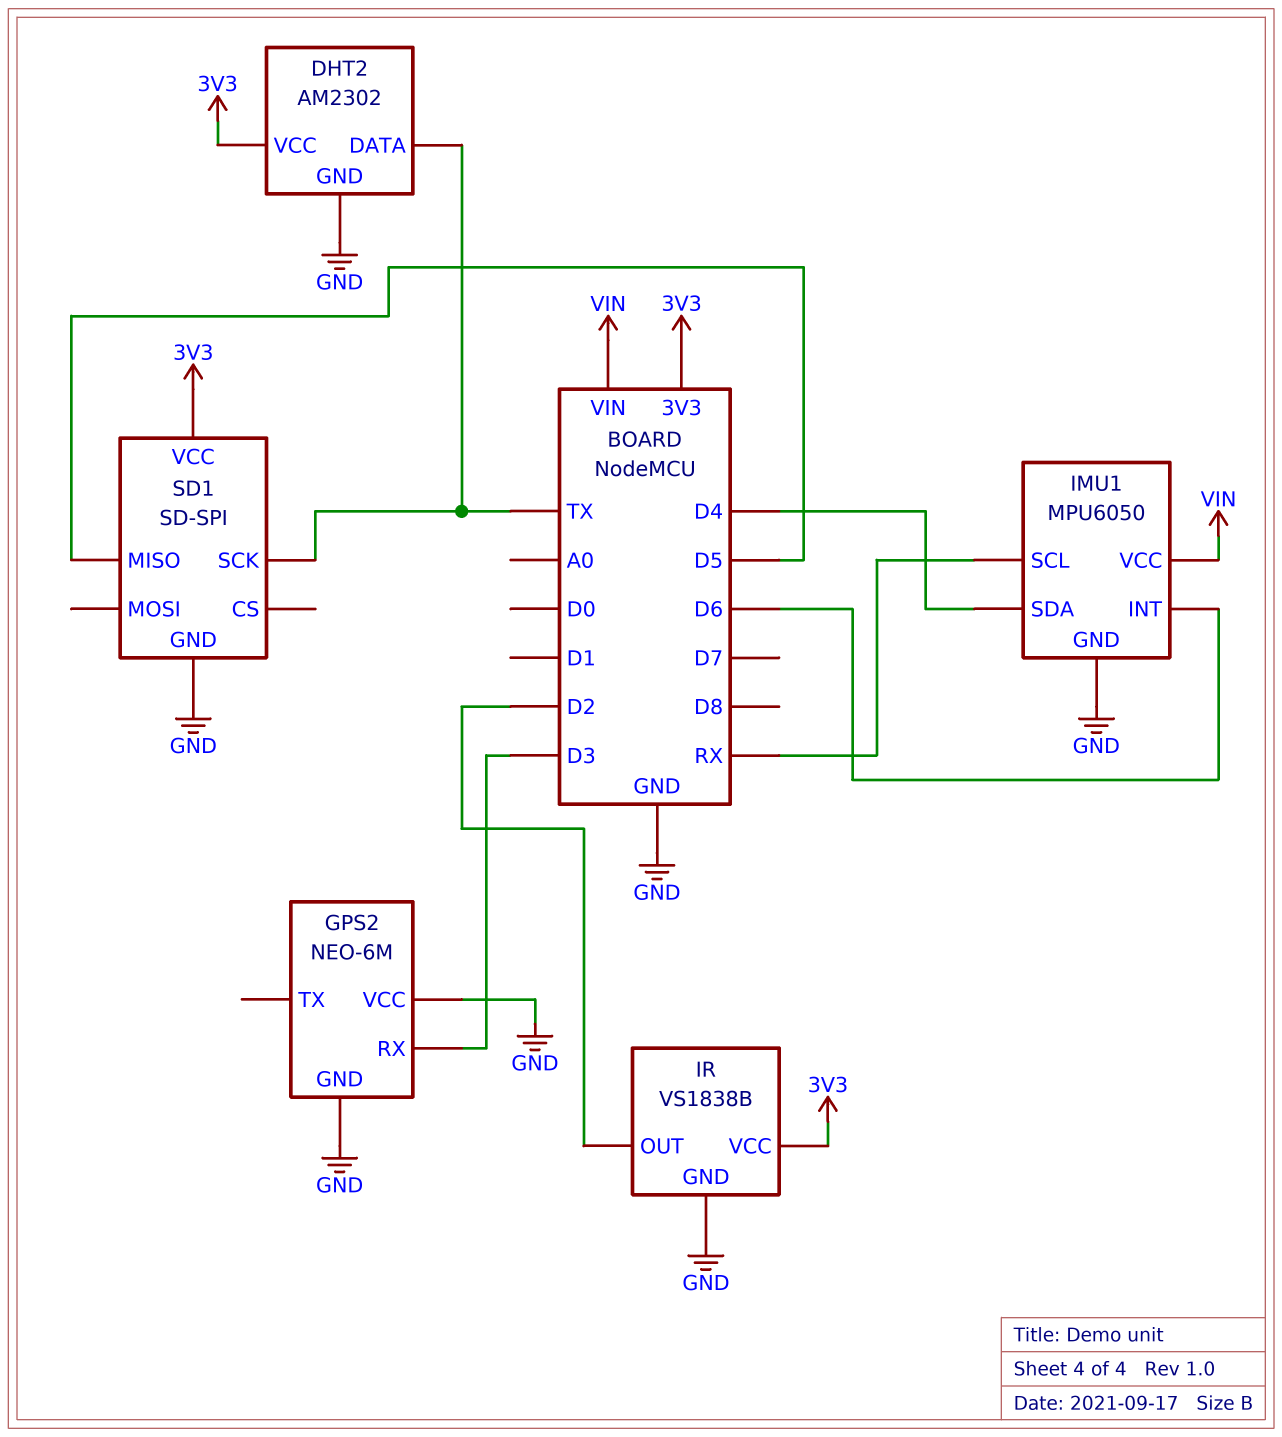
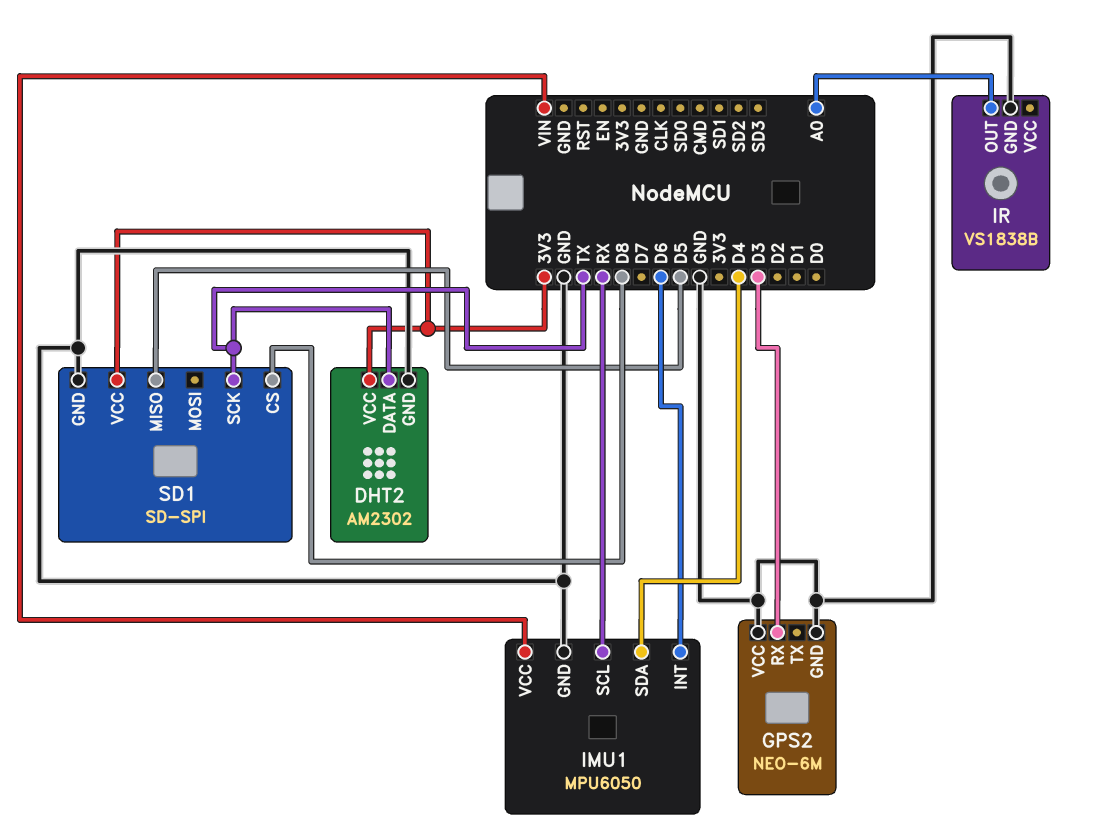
IR pin OUT: D2 -> A0
IR pin VCC: 3V3 -> none
SD1 pin CS: none -> D8

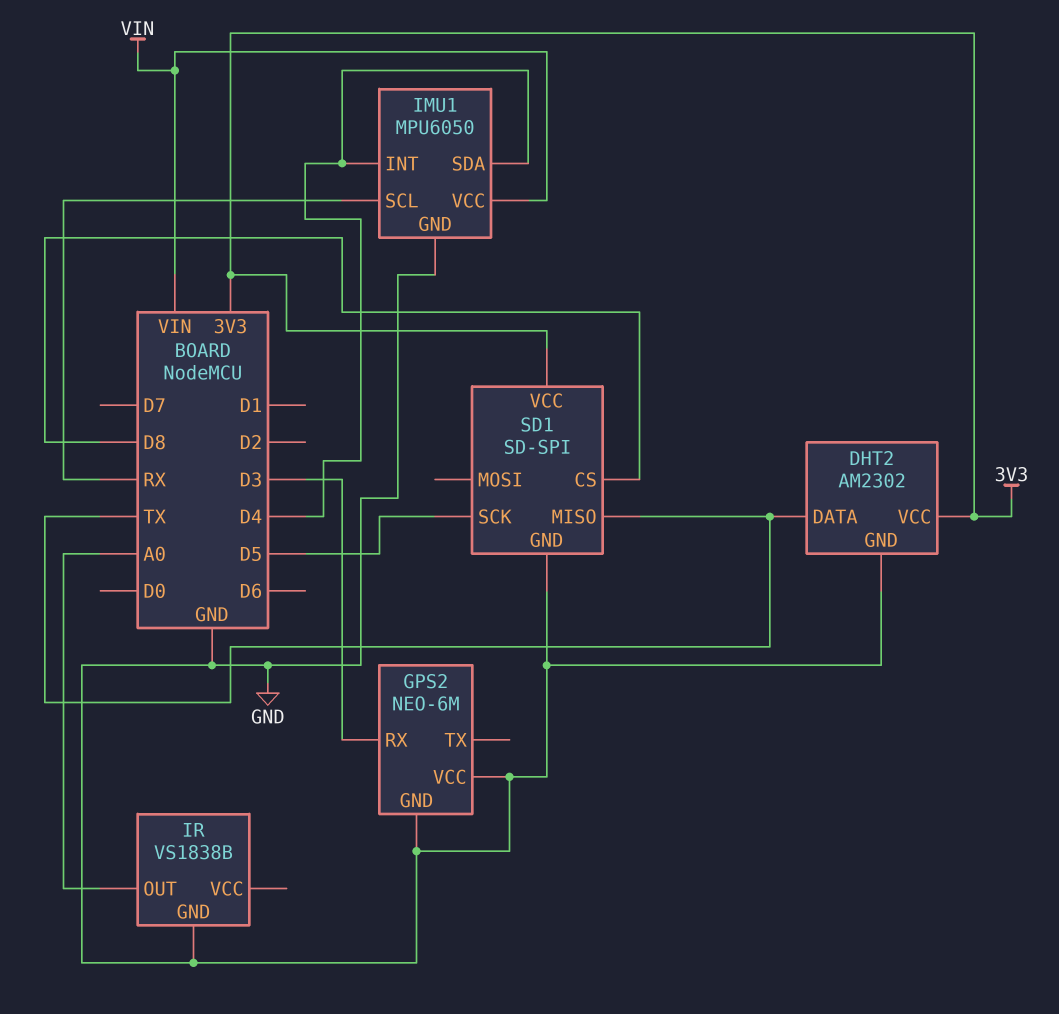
IMU1 pin INT: D6 -> D4
SD1 pin MISO: D5 -> TX
SD1 pin SCK: TX -> D5

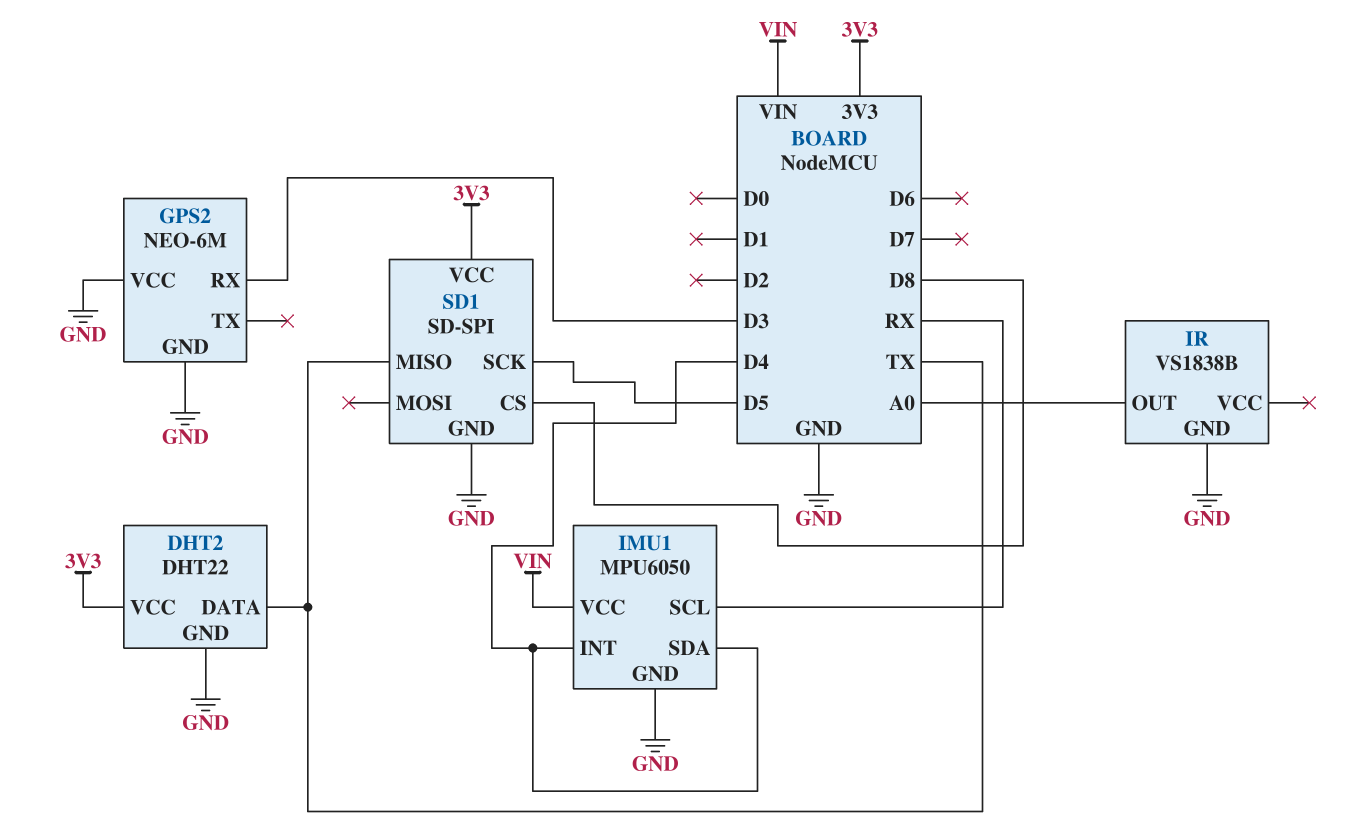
DHT2: AM2302 -> DHT22

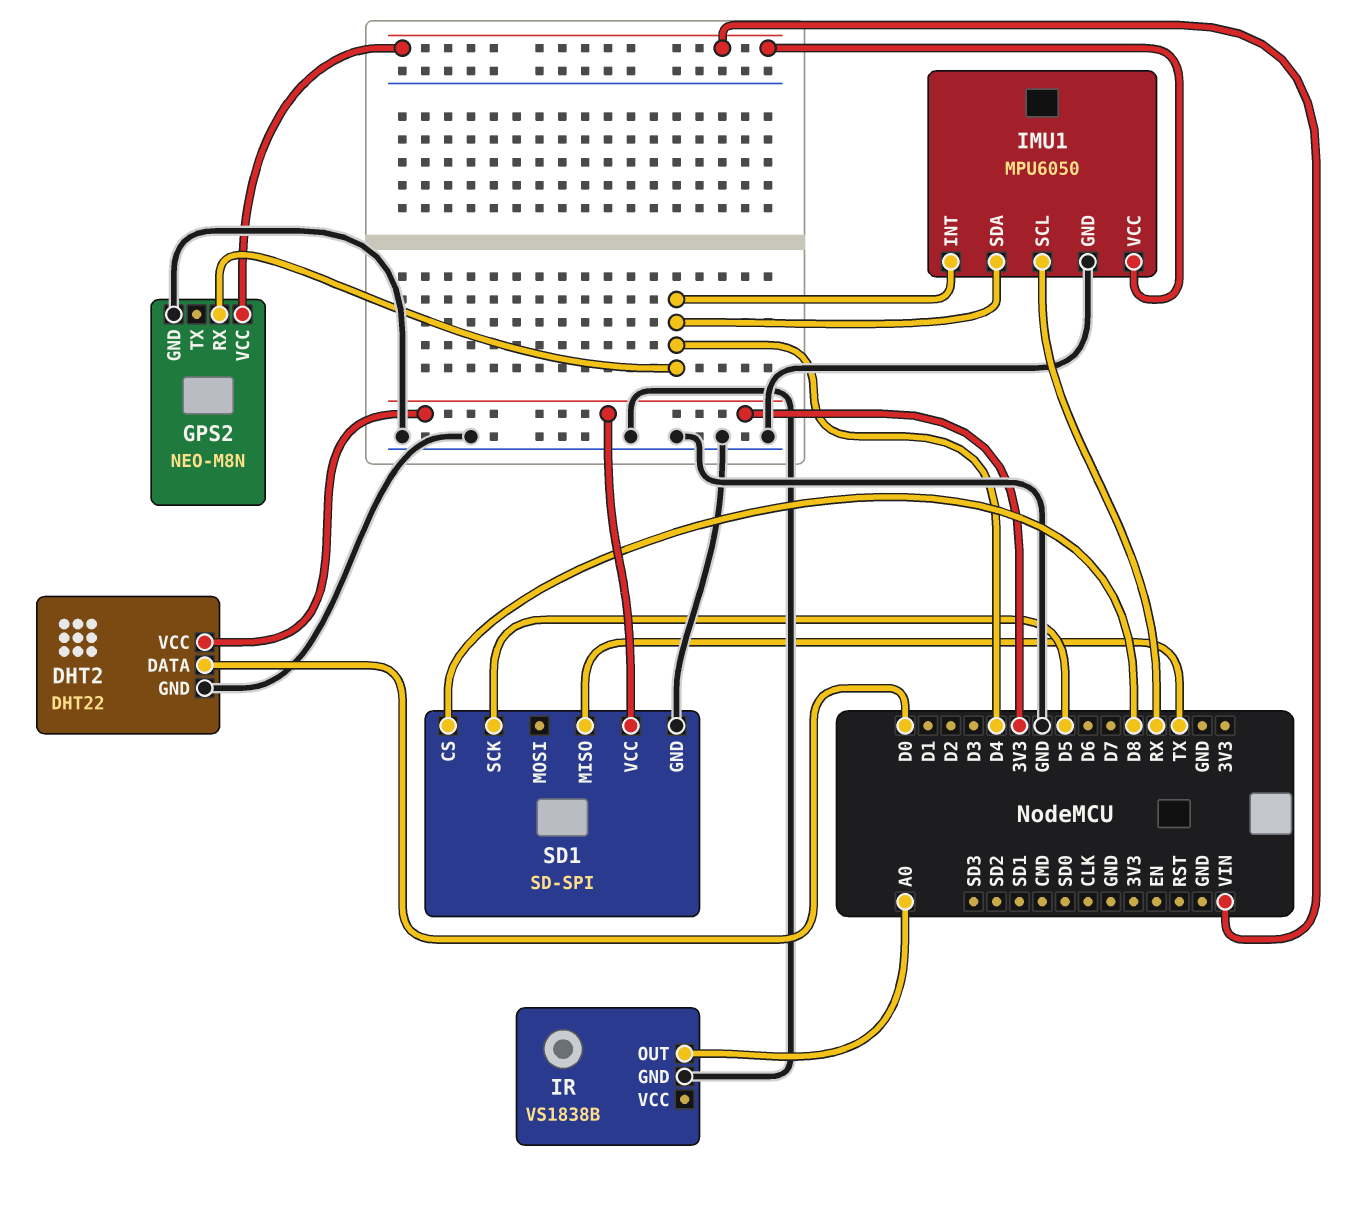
DHT2 pin DATA: TX -> D0
GPS2: NEO-6M -> NEO-M8N
GPS2 pin RX: D3 -> D4
GPS2 pin VCC: GND -> VIN

